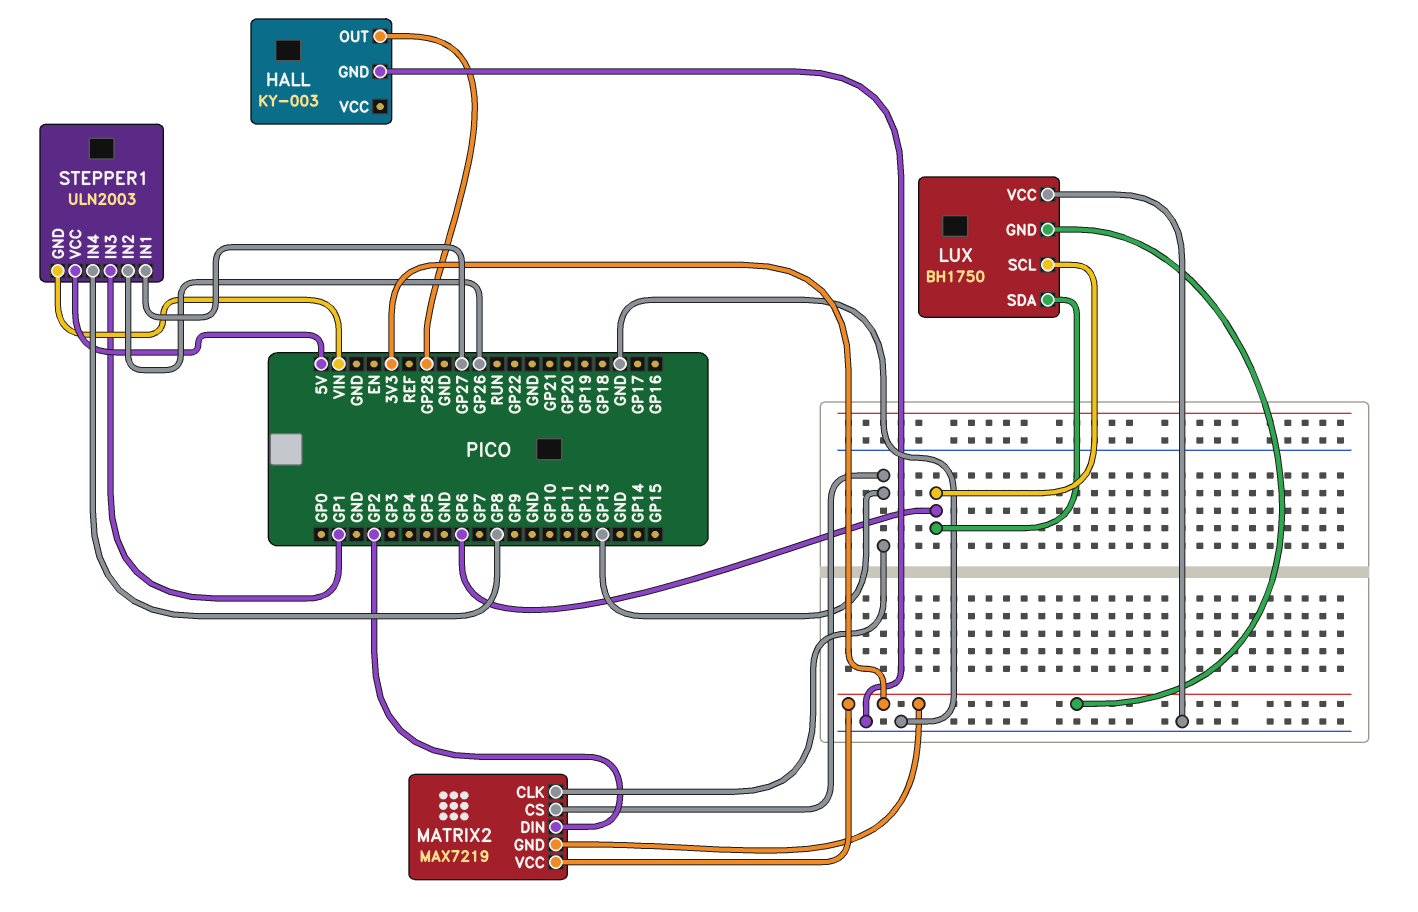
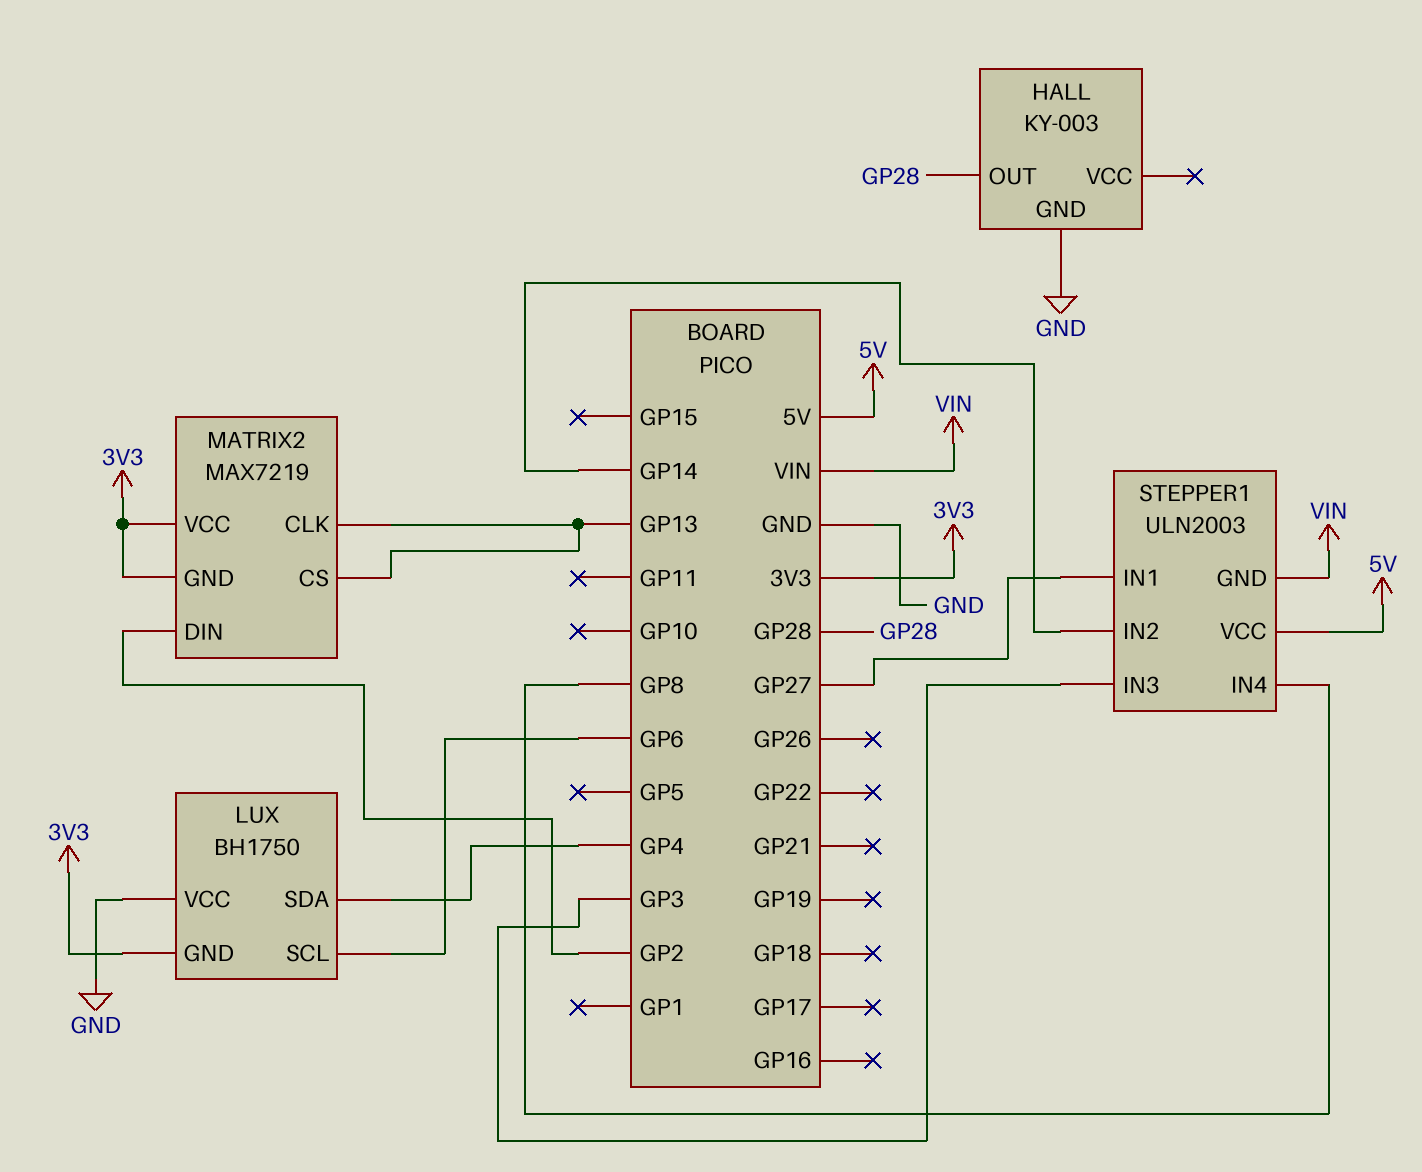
LUX pin SDA: GP6 -> GP4
STEPPER1 pin IN2: GP26 -> GP14
STEPPER1 pin IN3: GP1 -> GP3

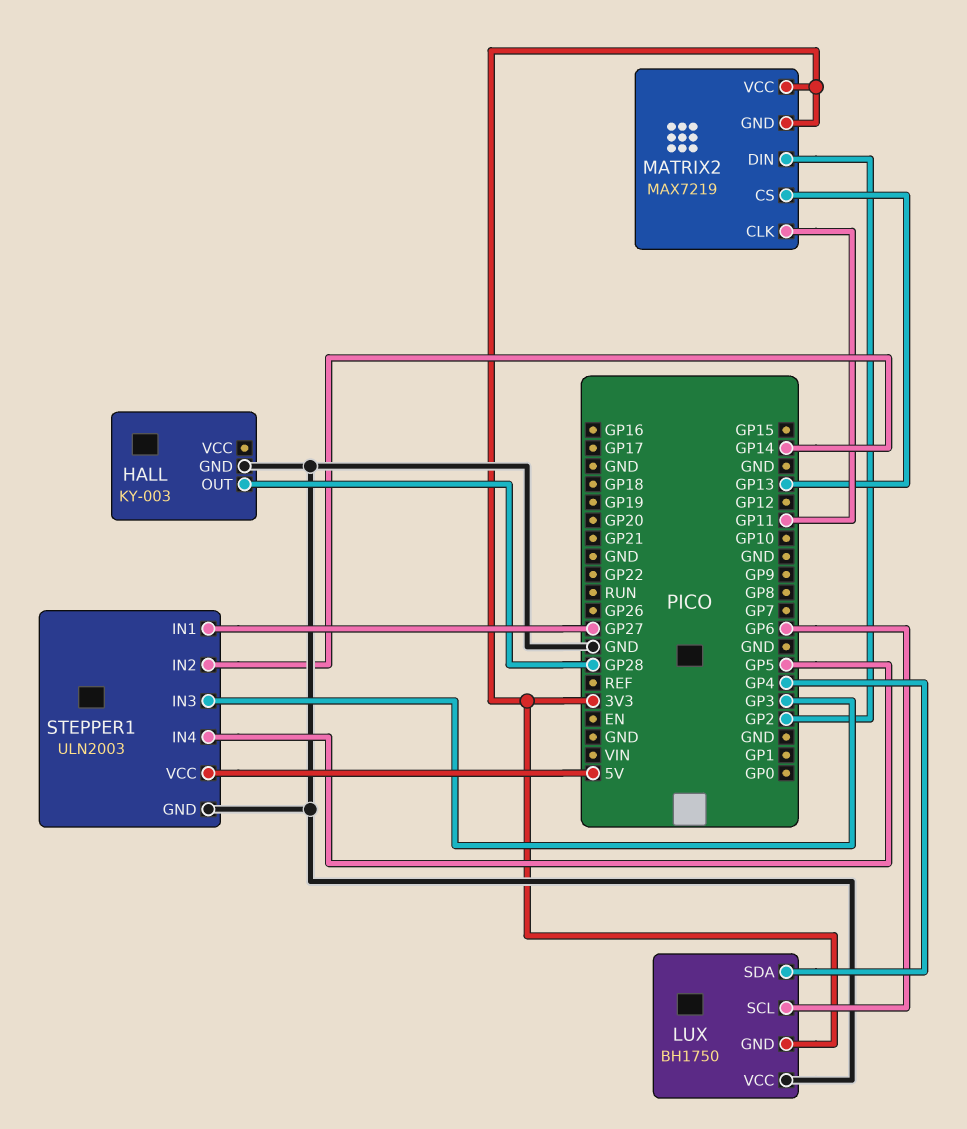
MATRIX2 pin CLK: GP13 -> GP11
STEPPER1 pin GND: VIN -> GND
STEPPER1 pin IN4: GP8 -> GP5

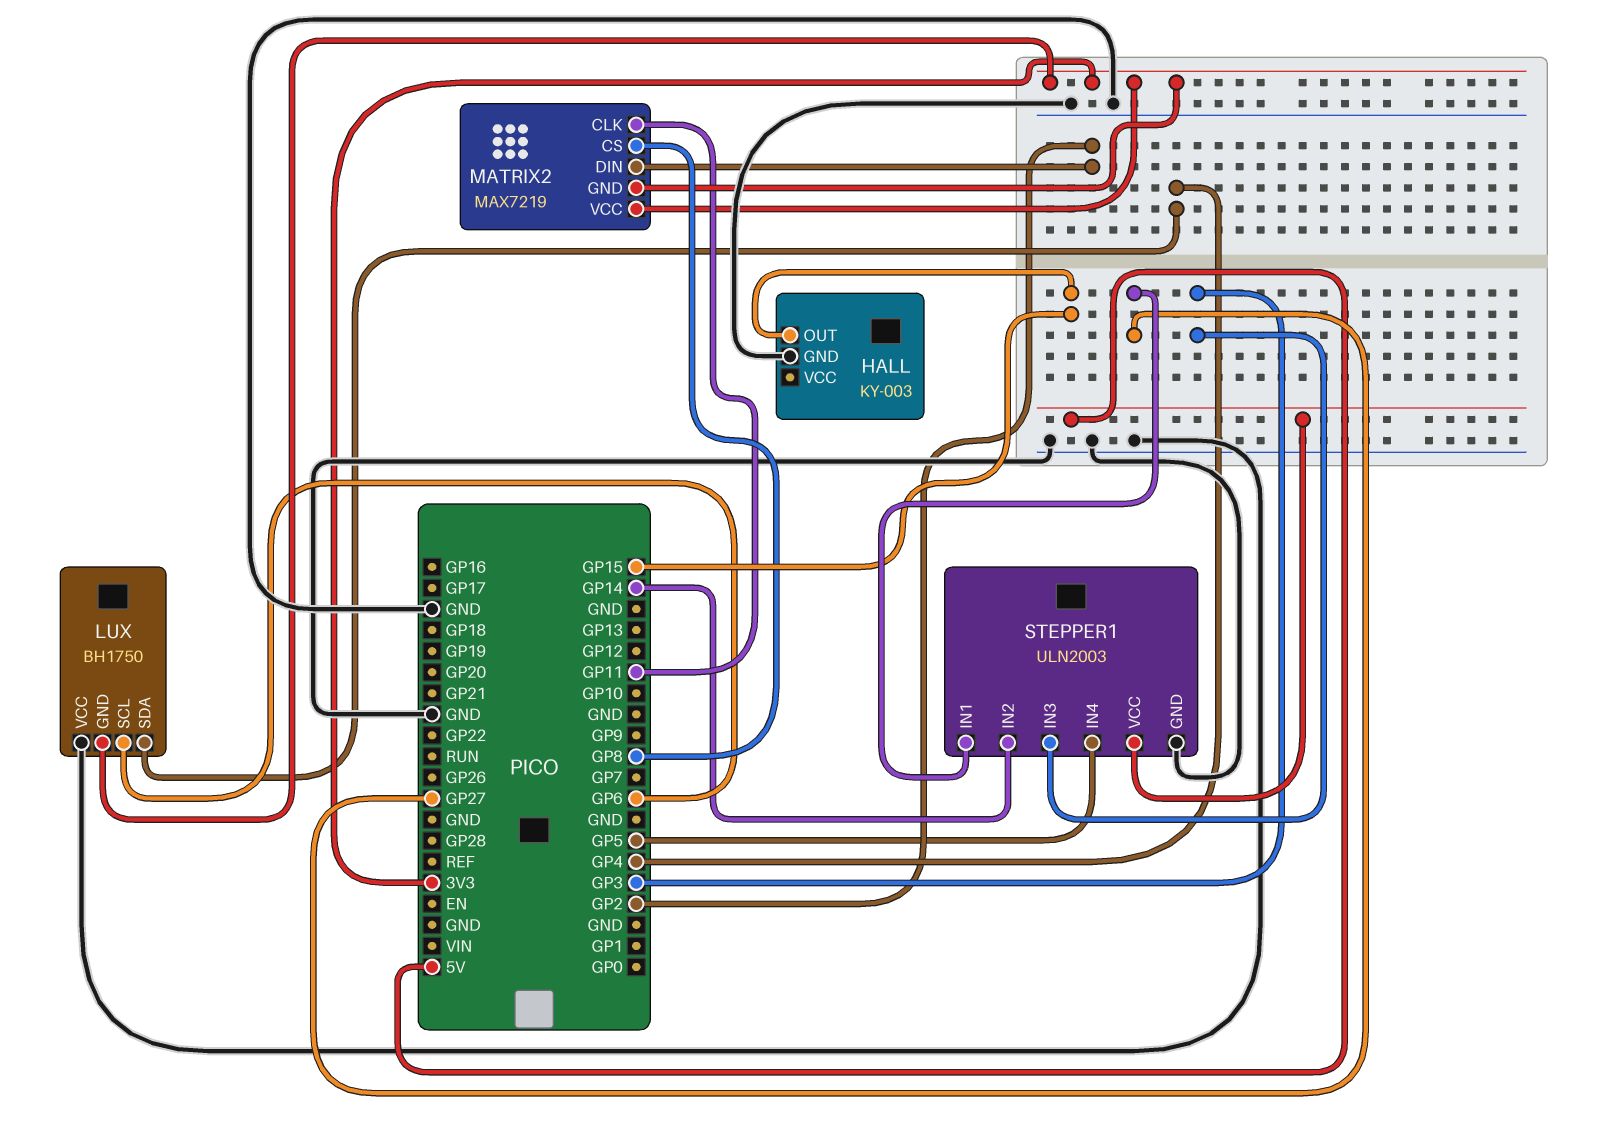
HALL pin OUT: GP28 -> GP15
MATRIX2 pin CS: GP13 -> GP8

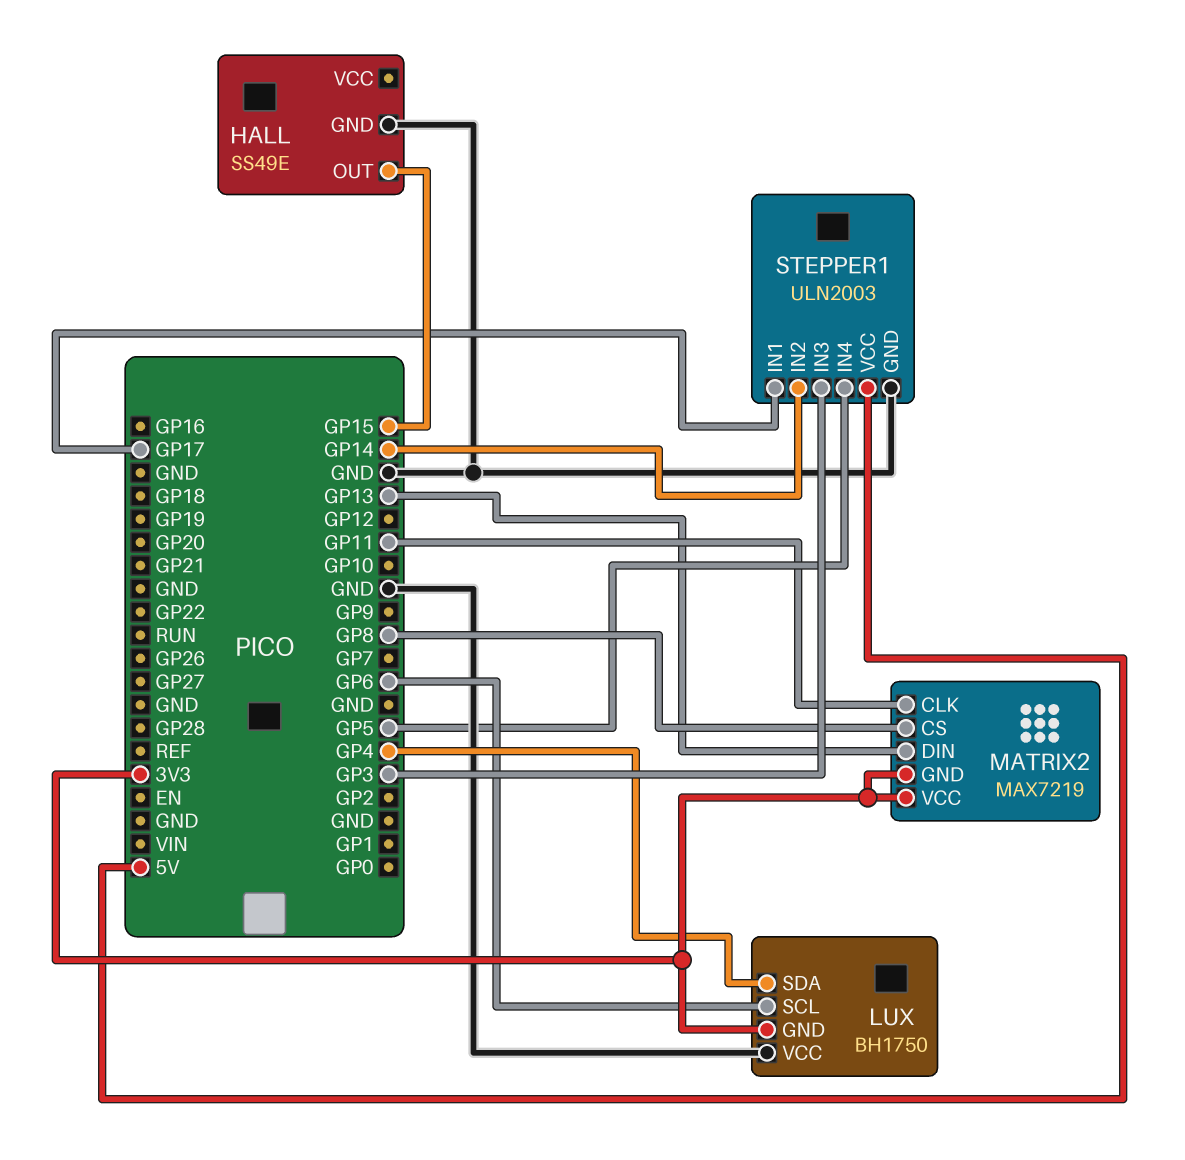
HALL: KY-003 -> SS49E
MATRIX2 pin DIN: GP2 -> GP13
STEPPER1 pin IN1: GP27 -> GP17

